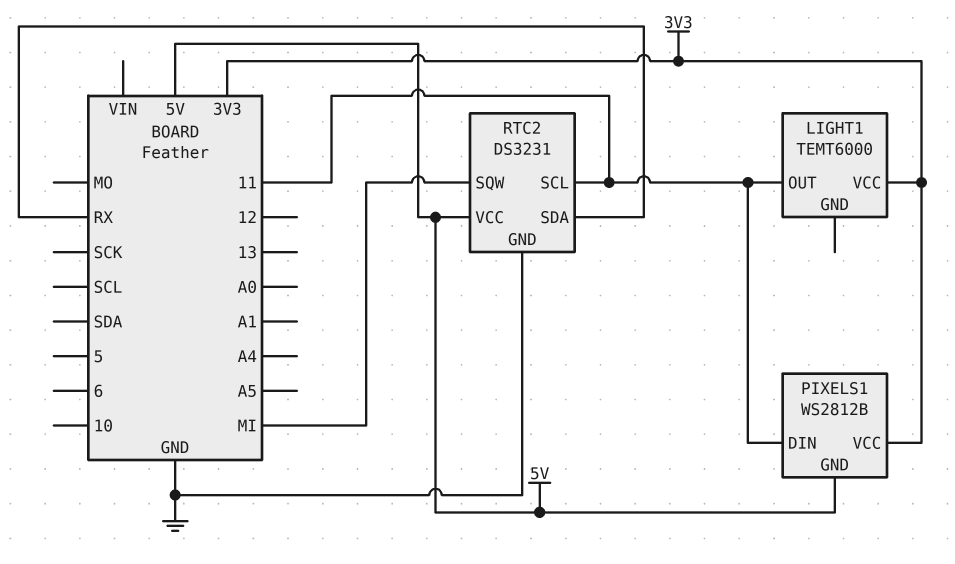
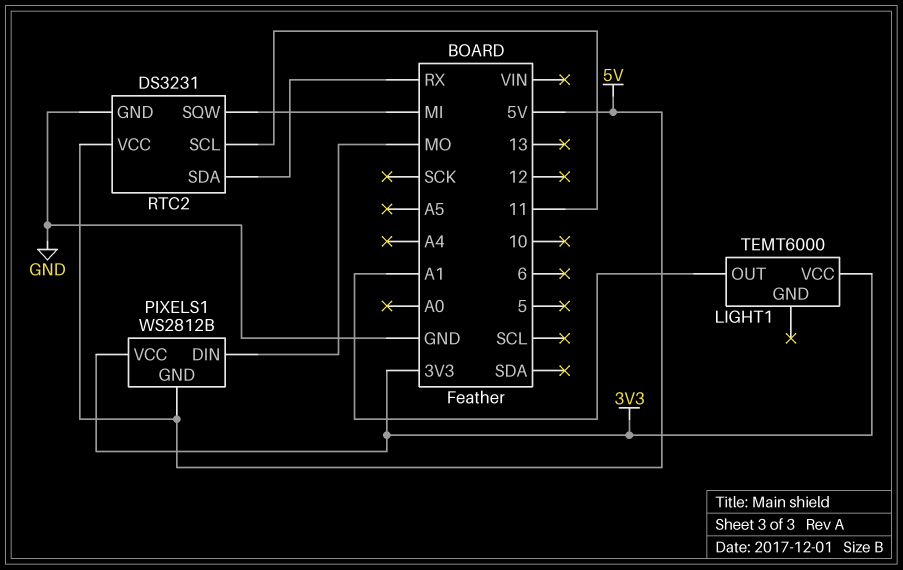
LIGHT1 pin OUT: 11 -> A1
PIXELS1 pin DIN: 11 -> MO

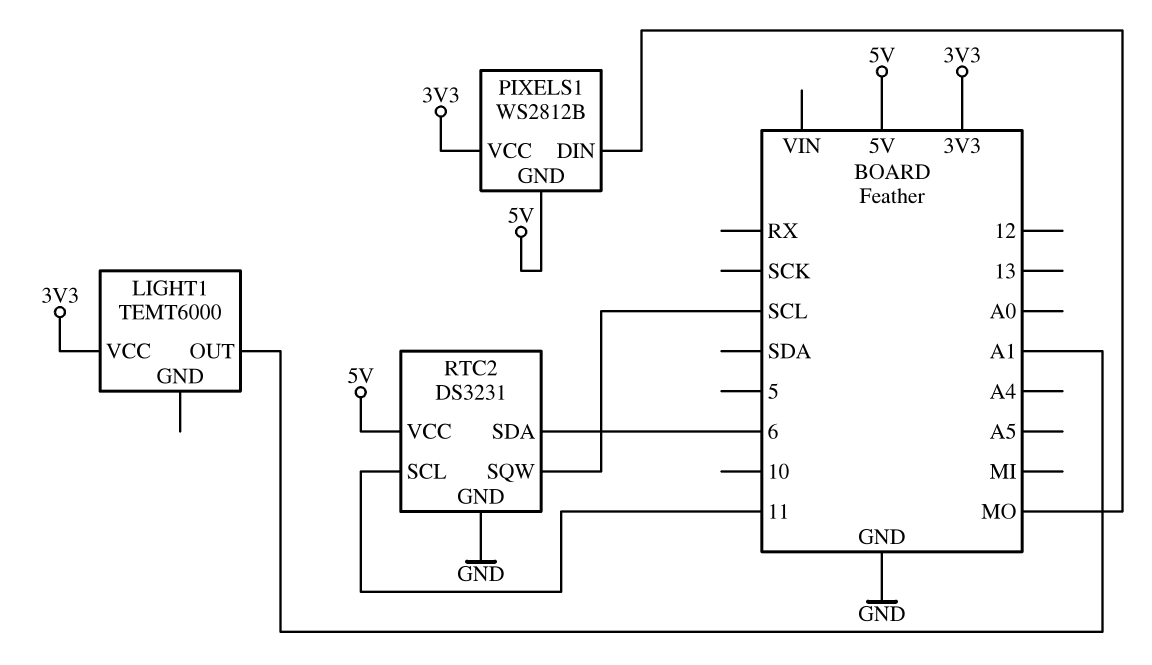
RTC2 pin SDA: RX -> 6
RTC2 pin SQW: MI -> SCL

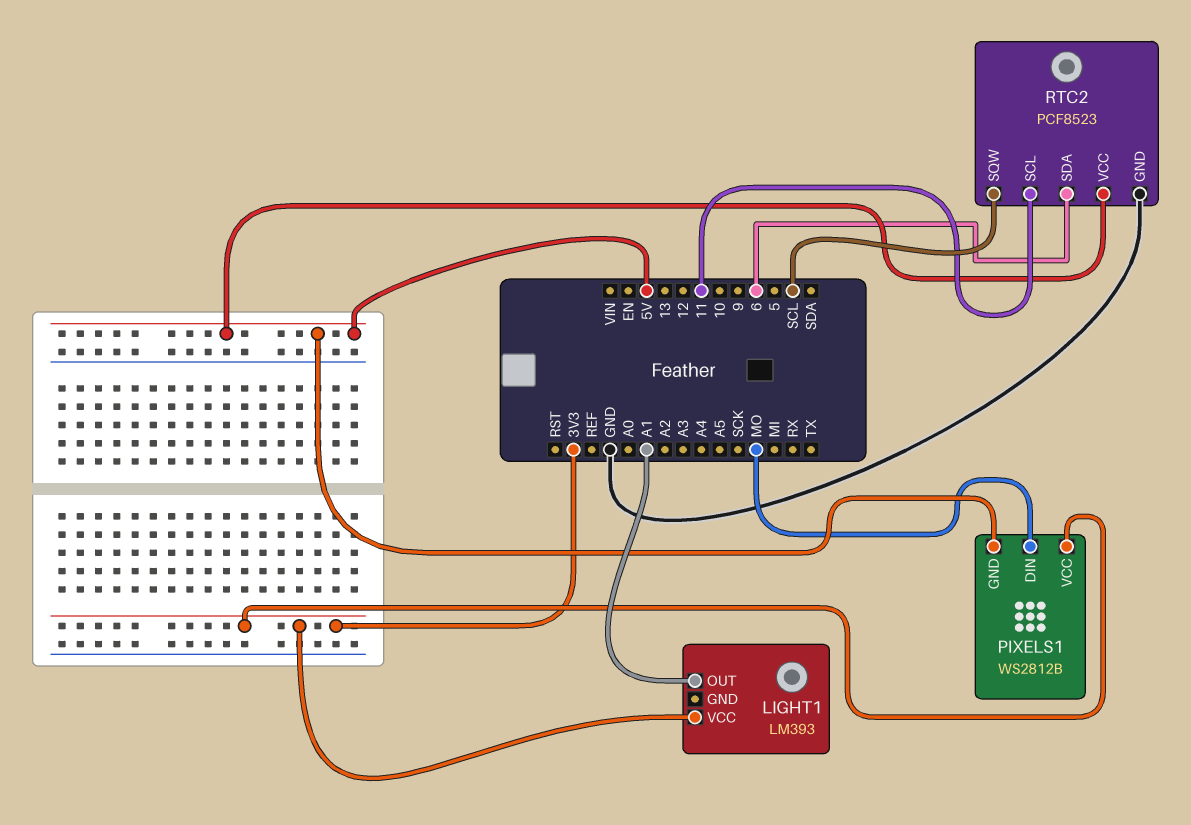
LIGHT1: TEMT6000 -> LM393
RTC2: DS3231 -> PCF8523

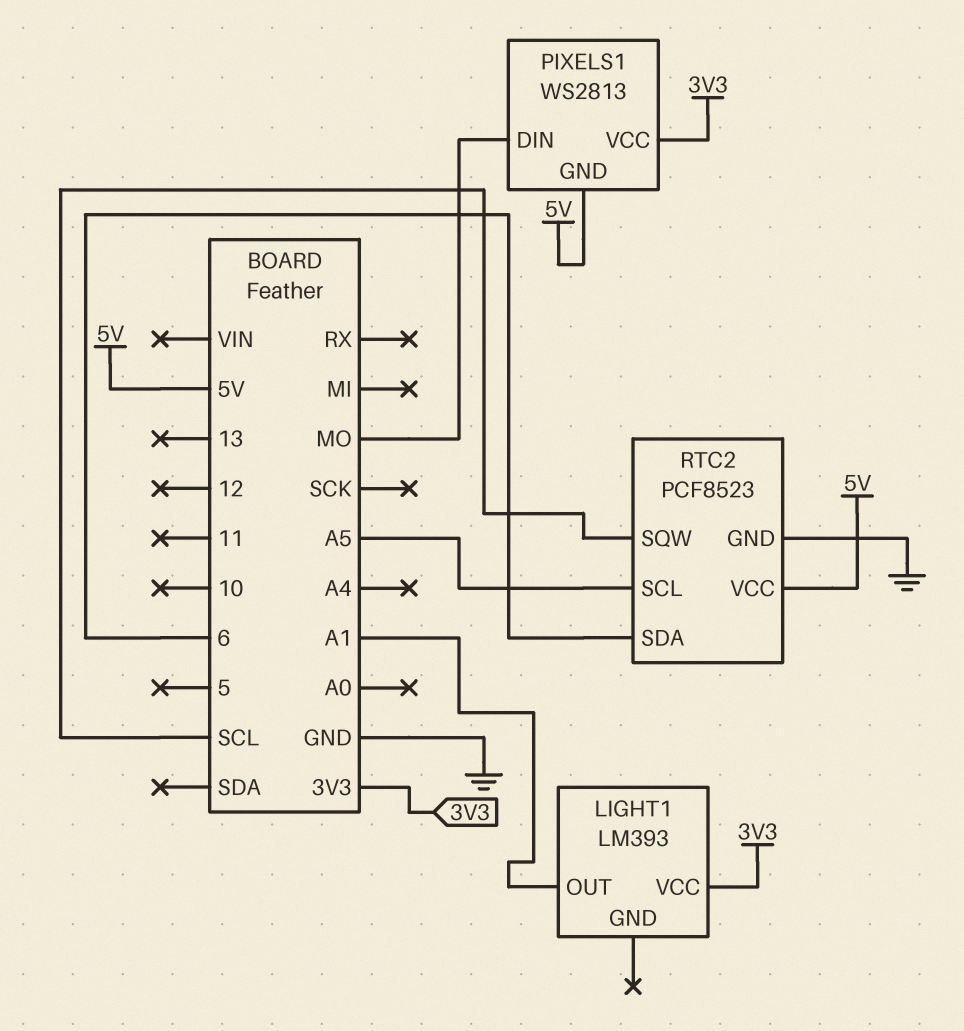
PIXELS1: WS2812B -> WS2813
RTC2 pin SCL: 11 -> A5

